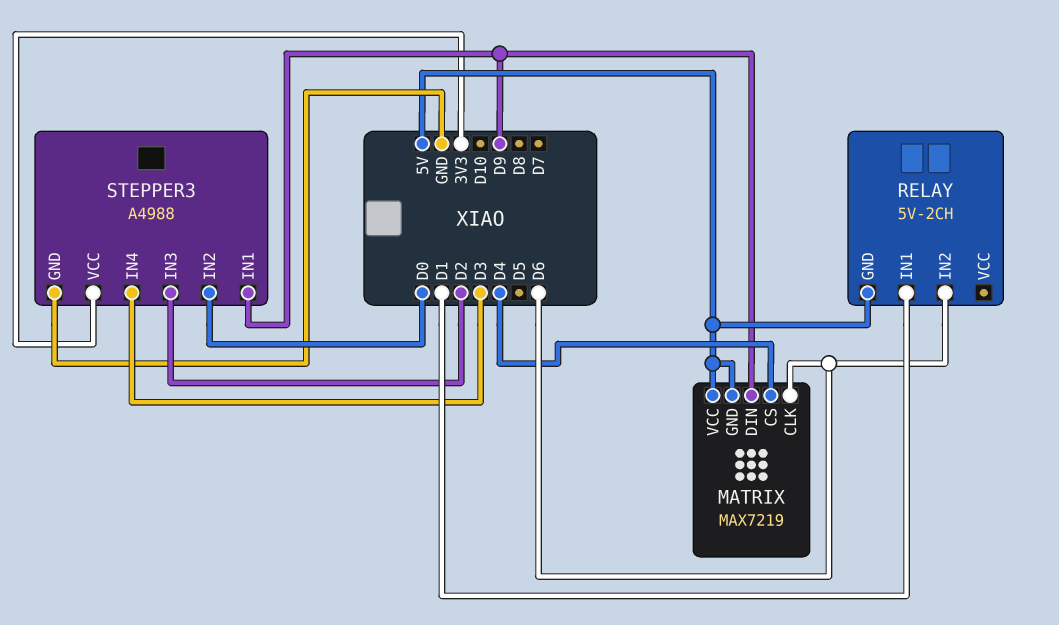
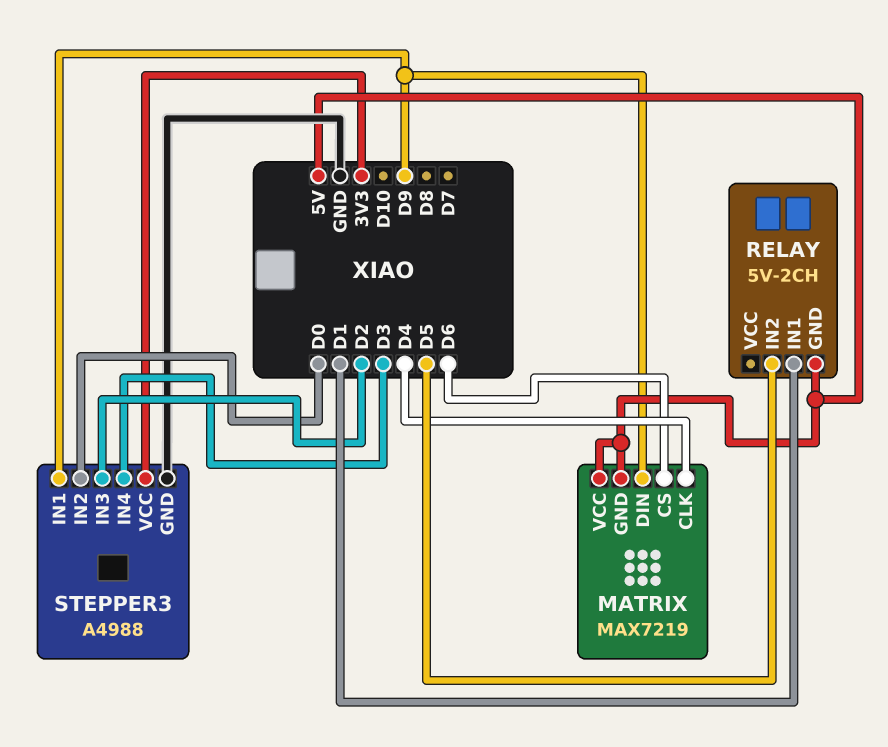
MATRIX pin CLK: D6 -> D4
MATRIX pin CS: D4 -> D6
RELAY pin IN2: D6 -> D5

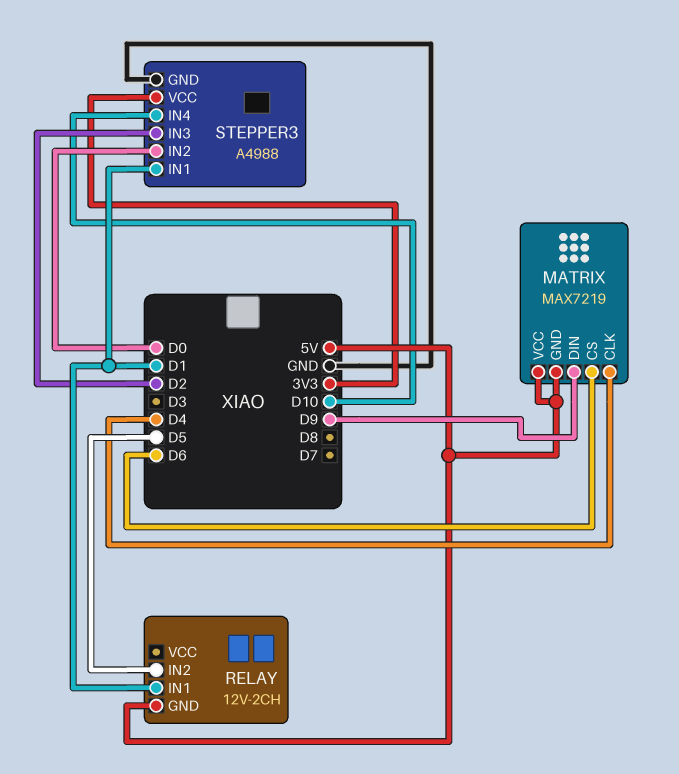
RELAY: 5V-2CH -> 12V-2CH
STEPPER3 pin IN1: D9 -> D1
STEPPER3 pin IN4: D3 -> D10

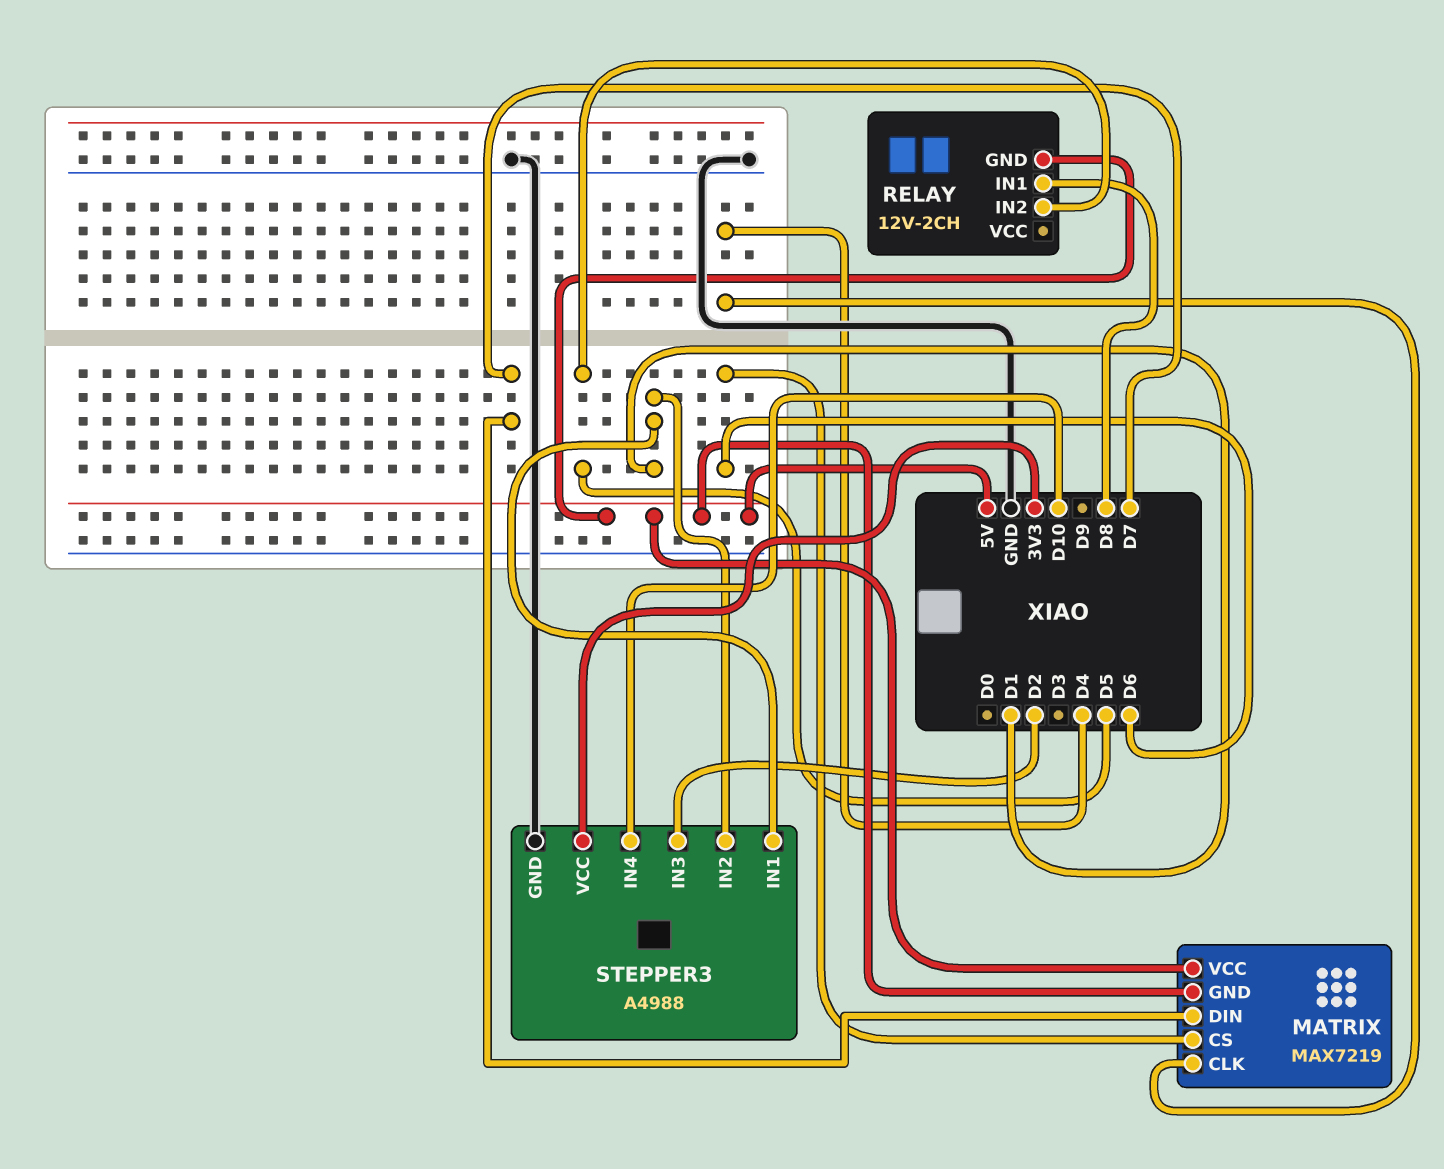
MATRIX pin DIN: D9 -> D7
RELAY pin IN1: D1 -> D8
STEPPER3 pin IN2: D0 -> D1

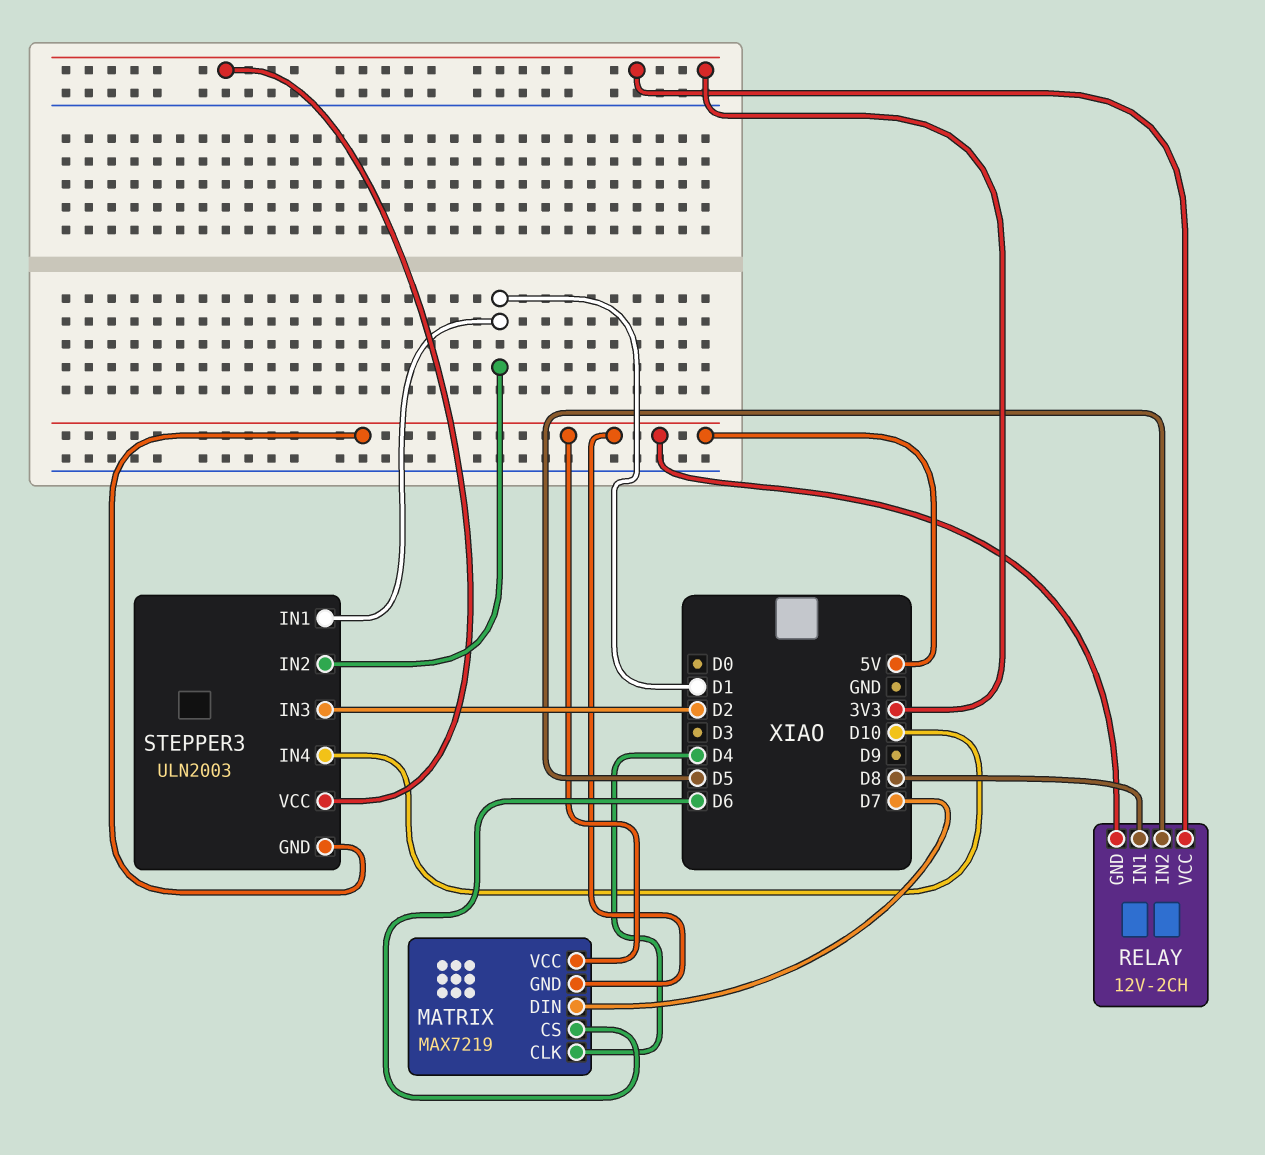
RELAY pin VCC: none -> 3V3
STEPPER3: A4988 -> ULN2003
STEPPER3 pin GND: GND -> 5V

